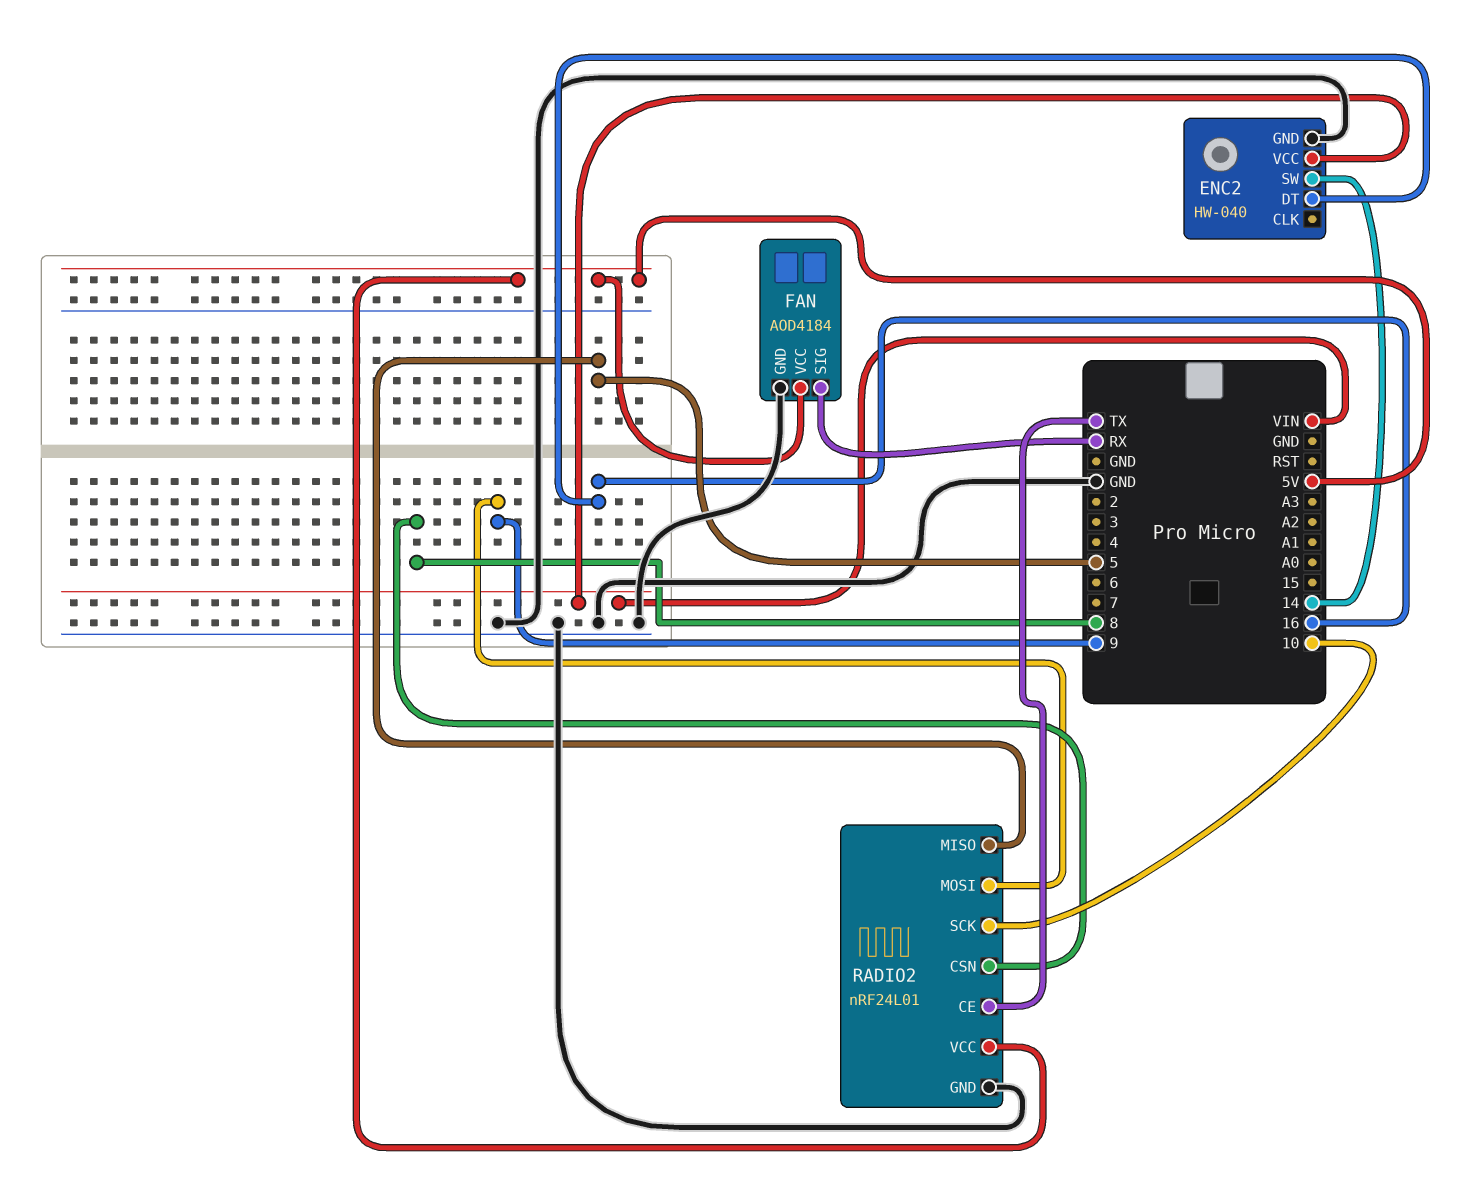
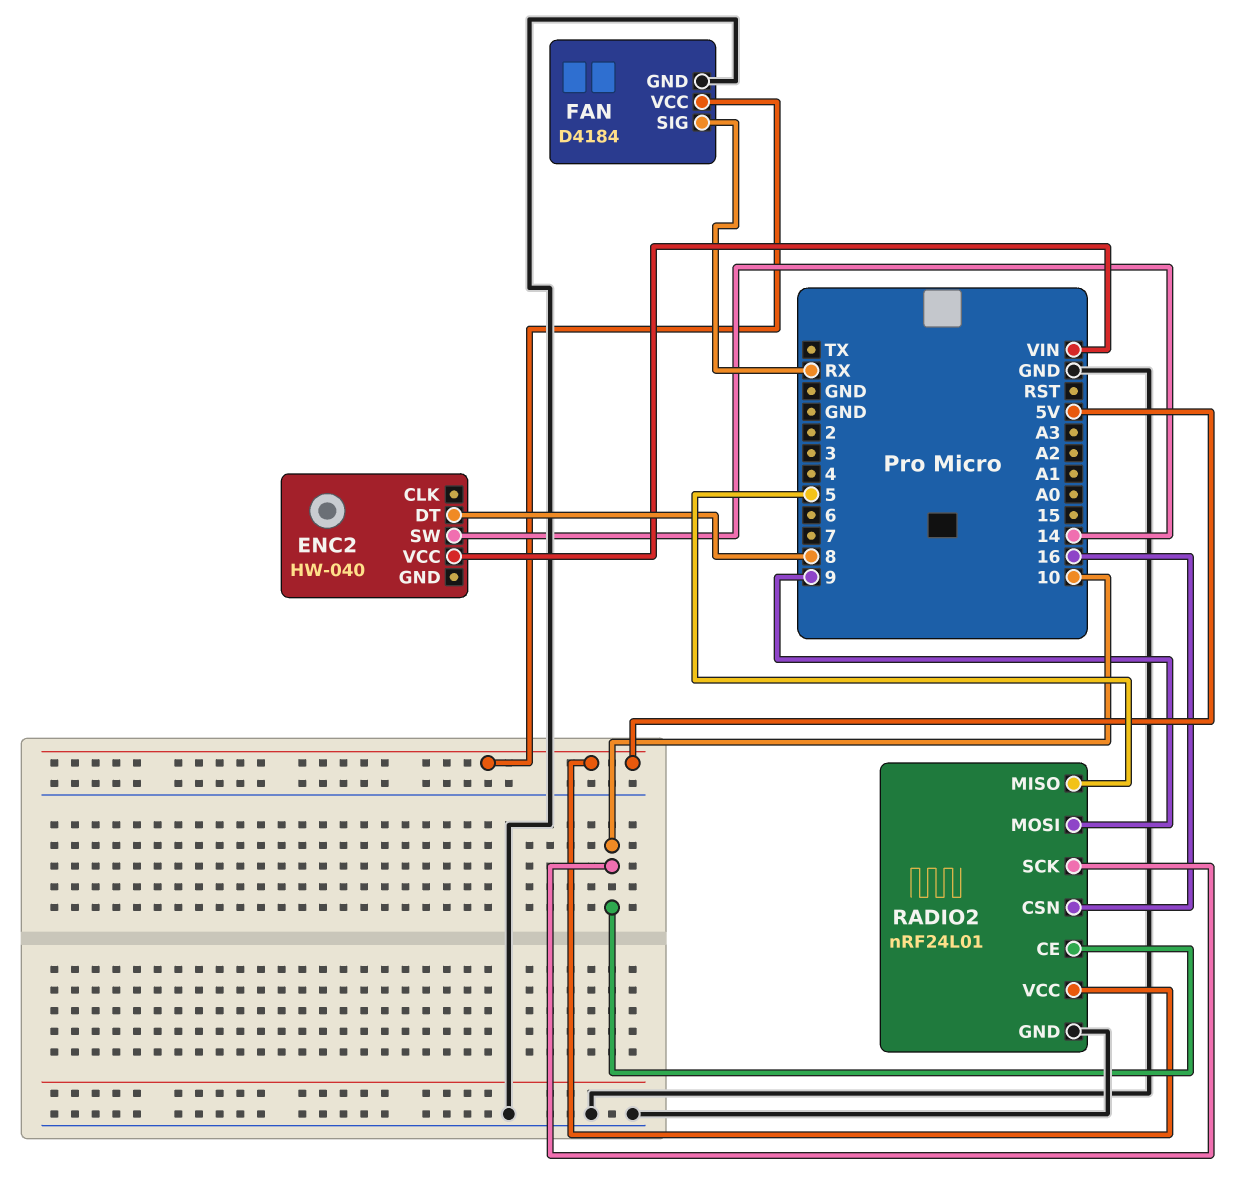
ENC2 pin DT: 16 -> 8
ENC2 pin GND: GND -> none
FAN: AOD4184 -> D4184
RADIO2 pin CE: TX -> 10
RADIO2 pin CSN: 8 -> 16

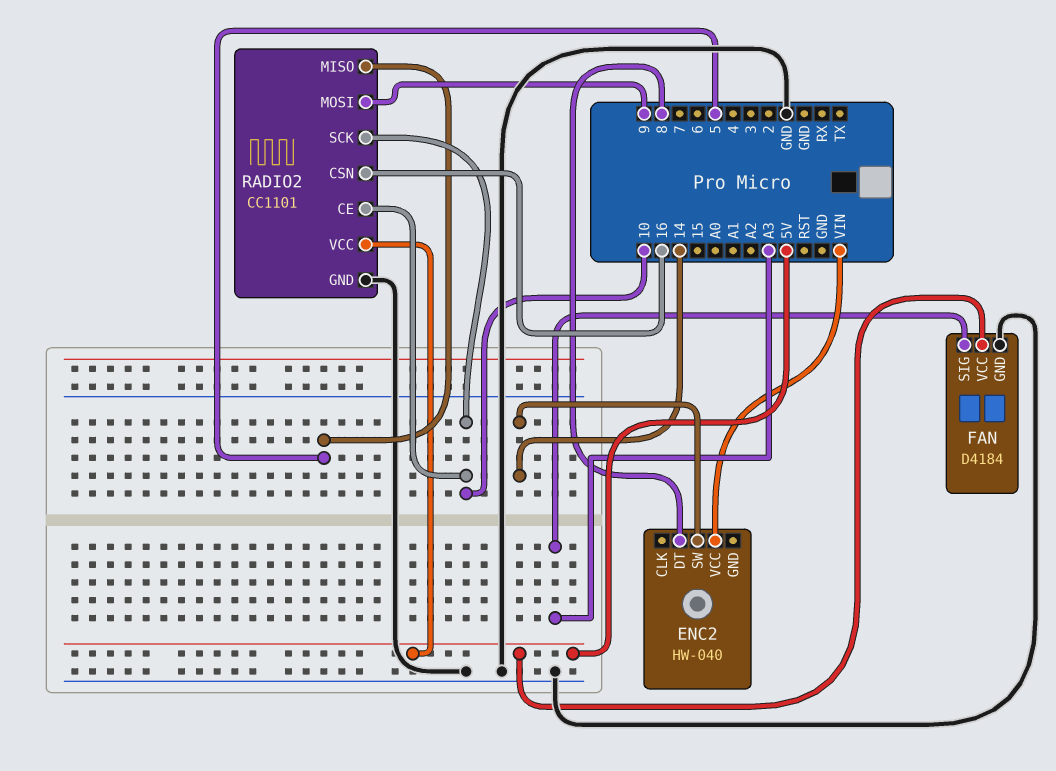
FAN pin SIG: RX -> A3
RADIO2: nRF24L01 -> CC1101

